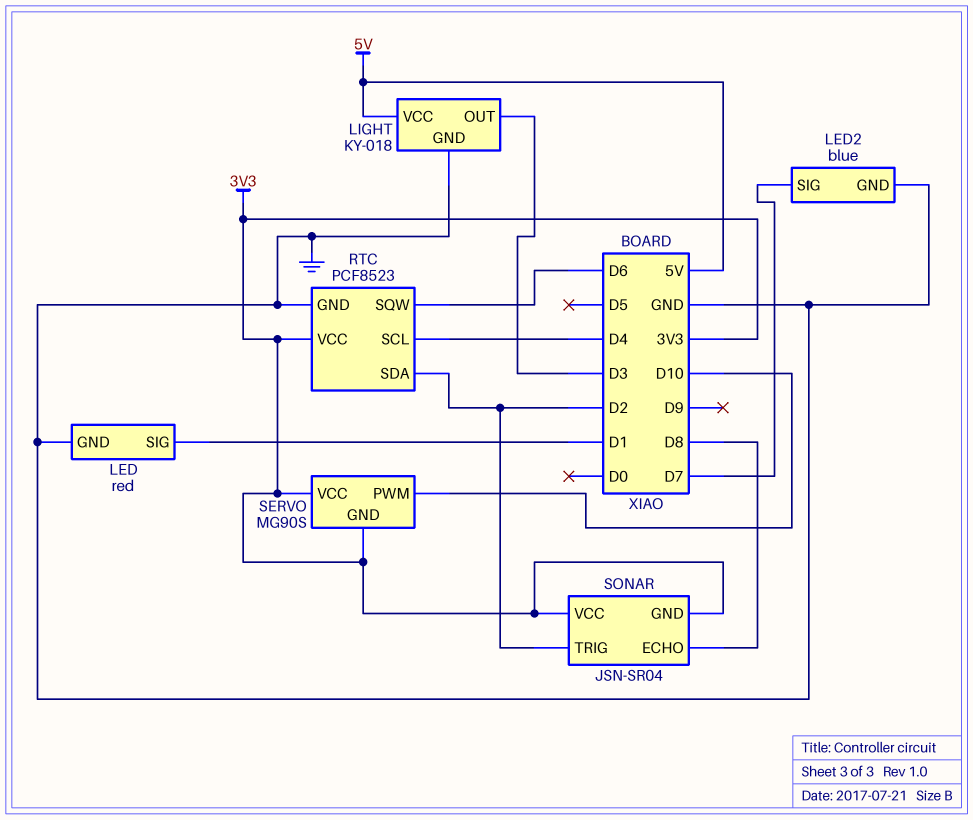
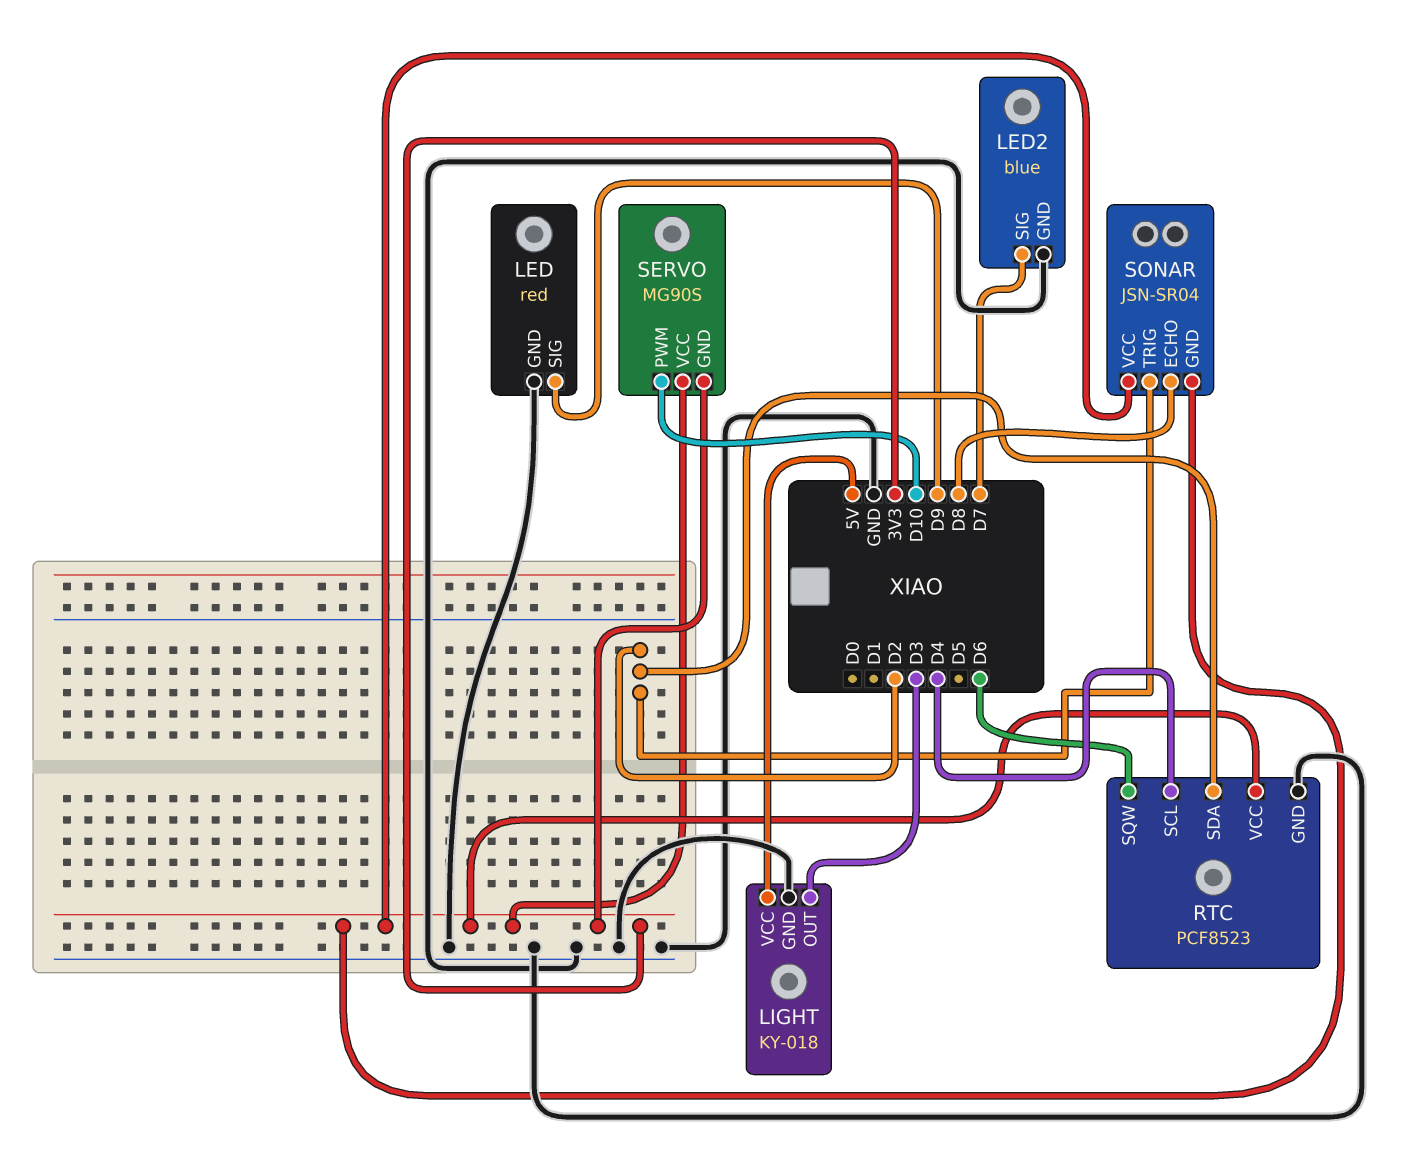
LED pin SIG: D1 -> D9

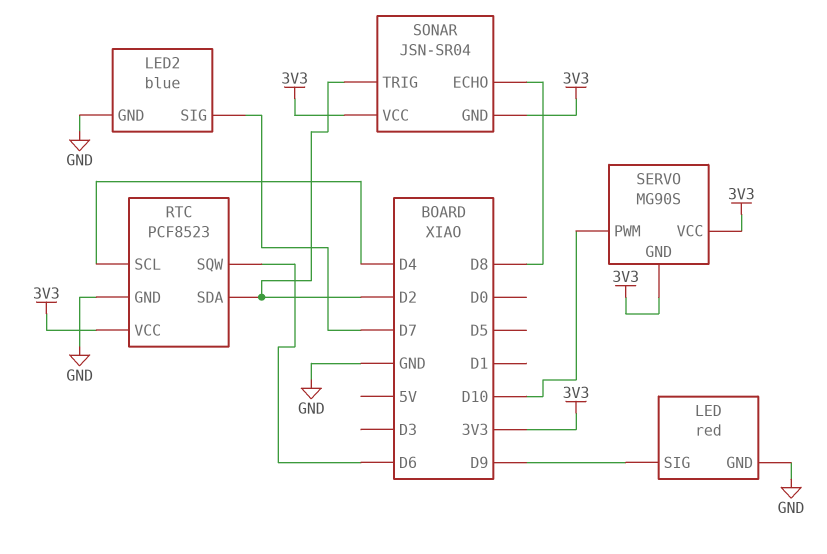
LIGHT: KY-018 -> none
LIGHT pin GND: GND -> none
LIGHT pin OUT: D3 -> none
LIGHT pin VCC: 5V -> none

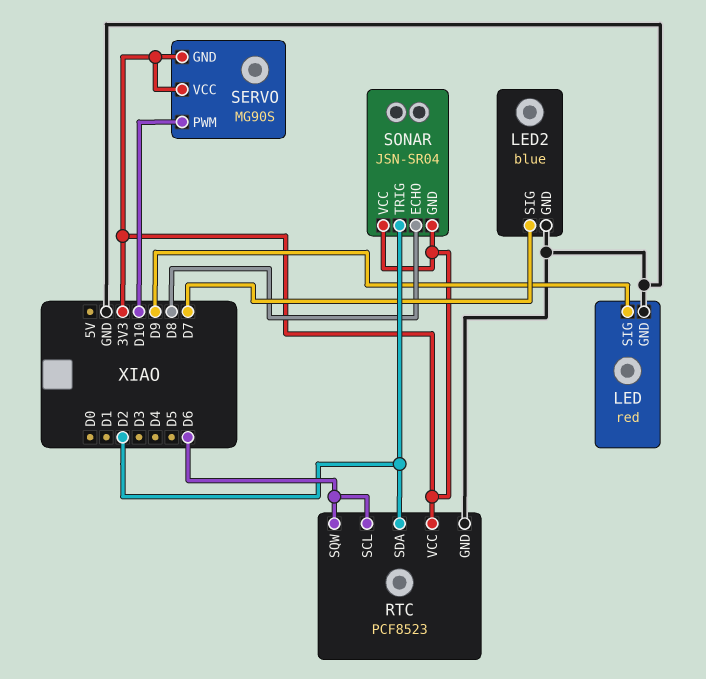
RTC pin SCL: D4 -> D6

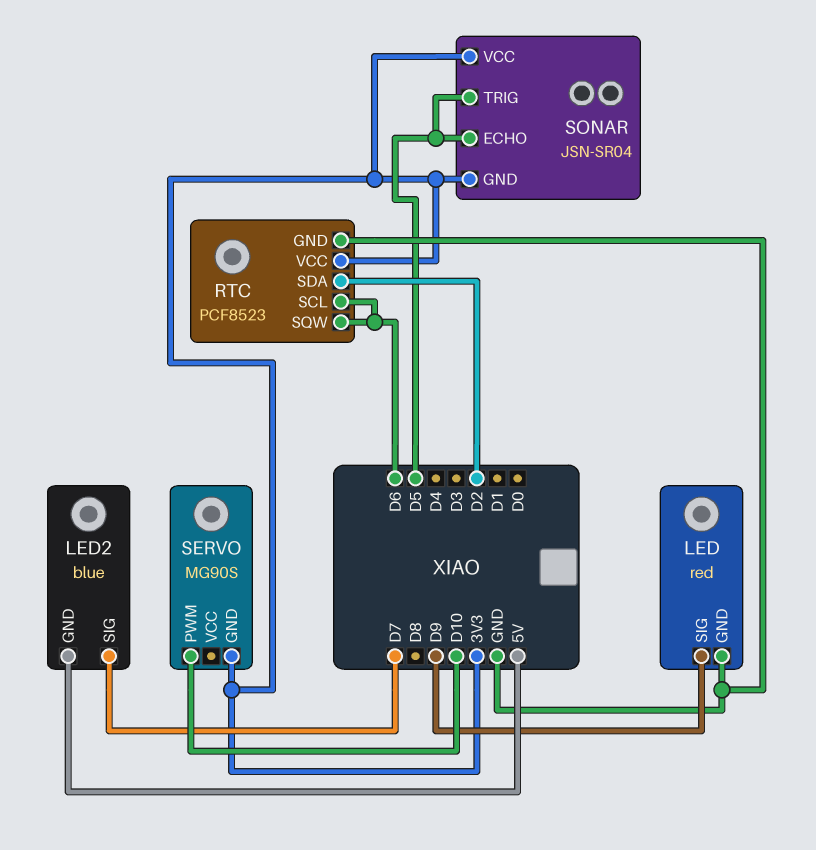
LED2 pin GND: GND -> 5V
SERVO pin VCC: 3V3 -> none
SONAR pin ECHO: D8 -> D5
SONAR pin TRIG: D2 -> D5

